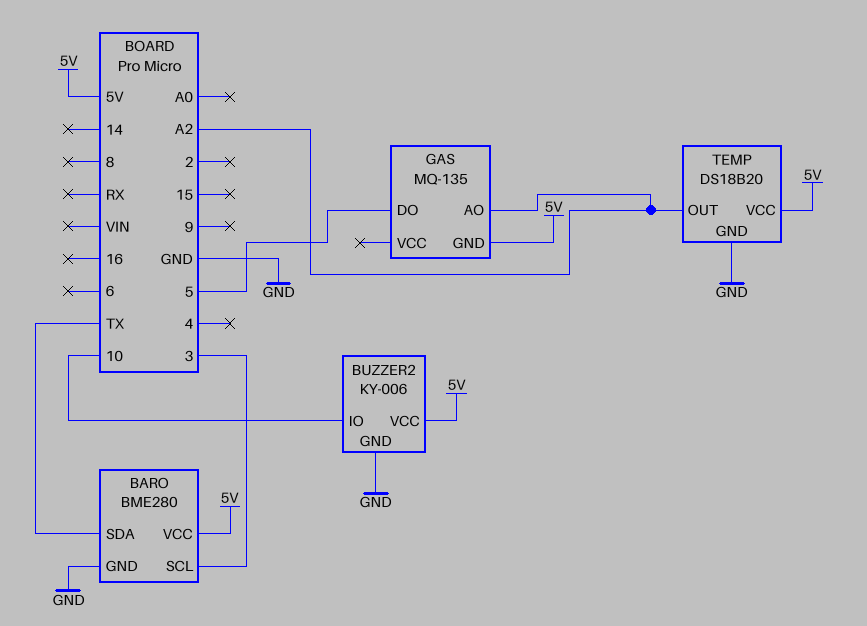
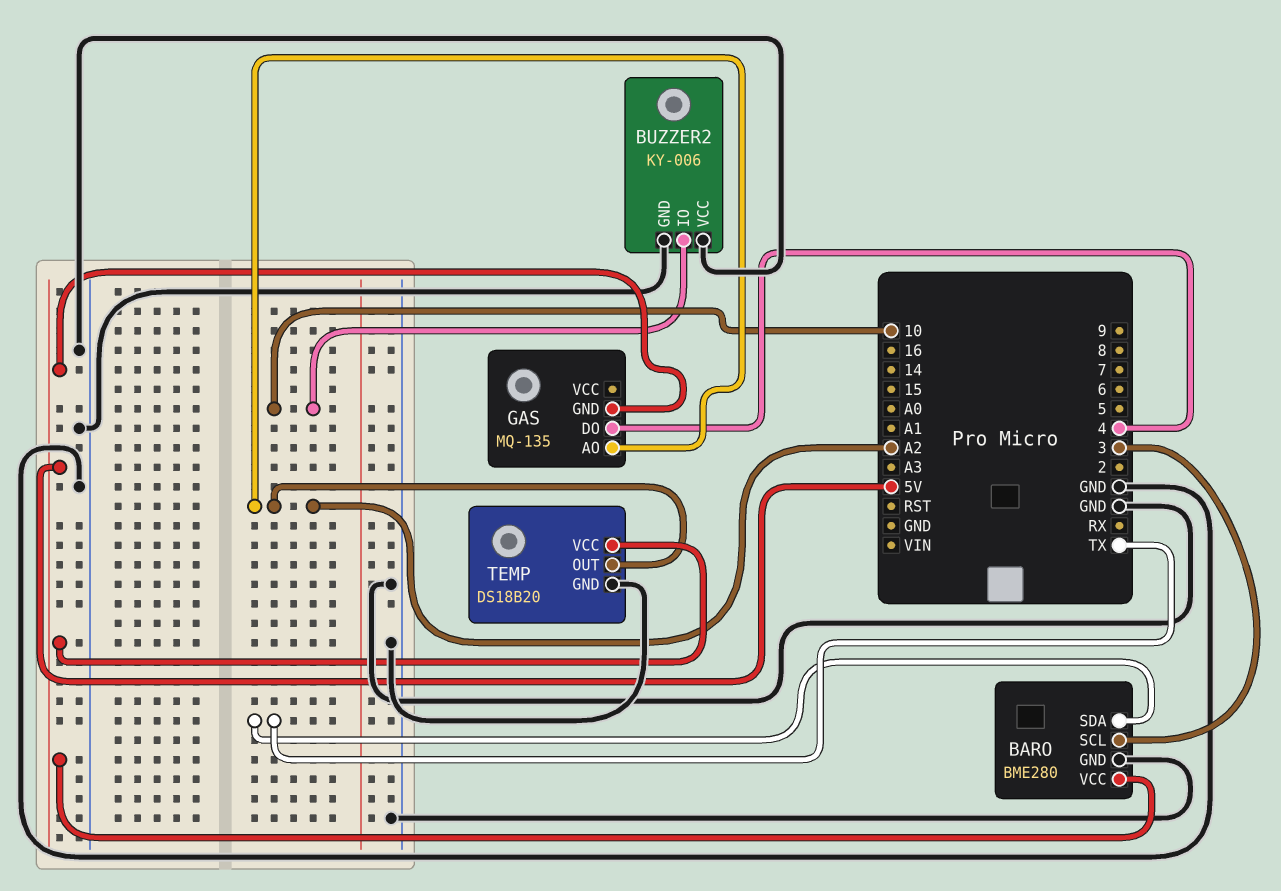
BUZZER2 pin VCC: 5V -> GND
GAS pin DO: 5 -> 4

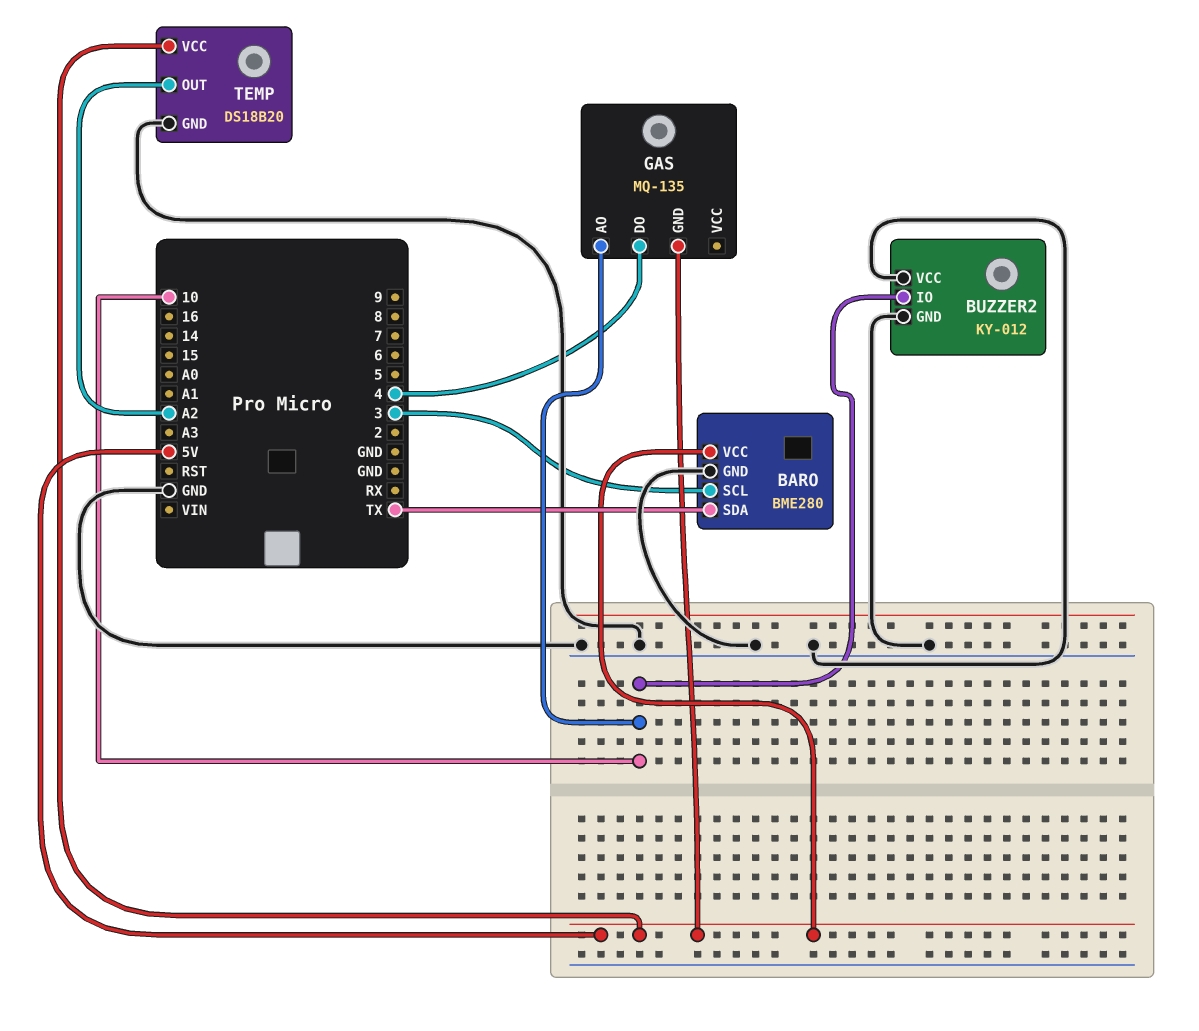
BUZZER2: KY-006 -> KY-012
GAS pin AO: A2 -> 10

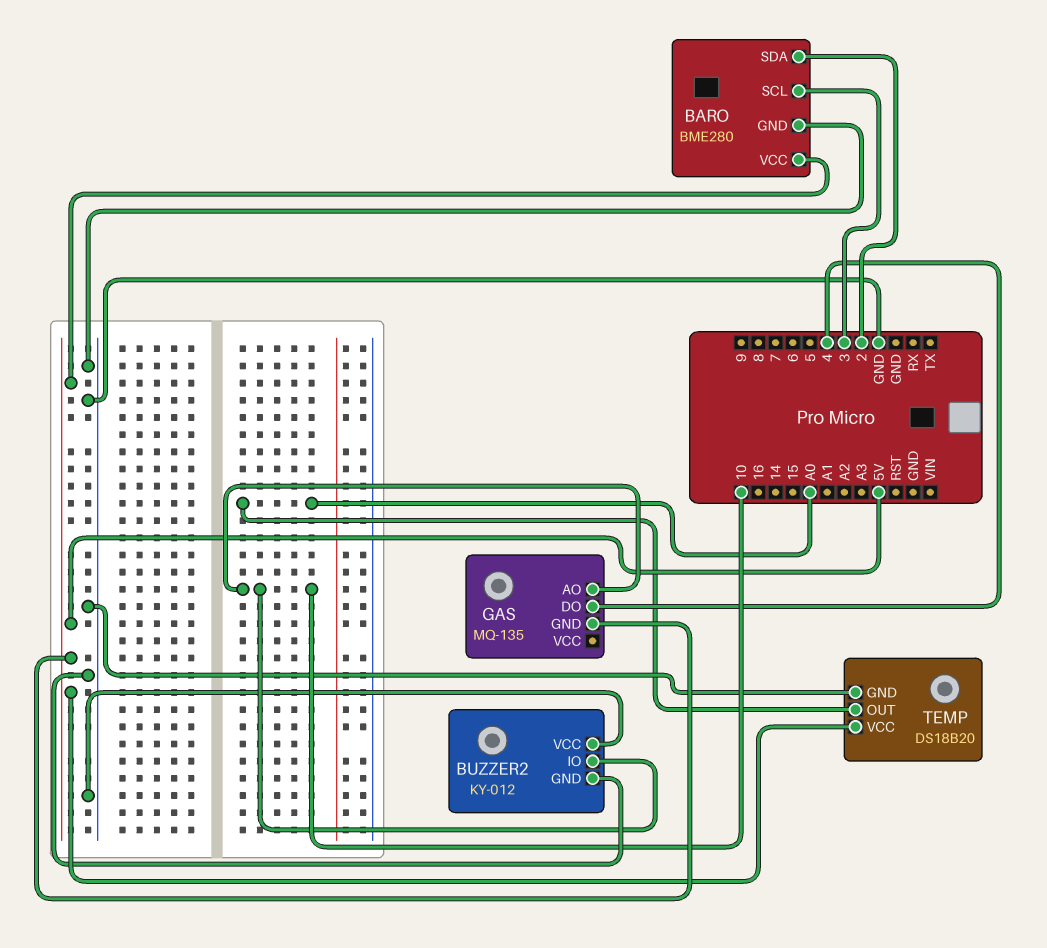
BARO pin SDA: TX -> 2
TEMP pin OUT: A2 -> A0

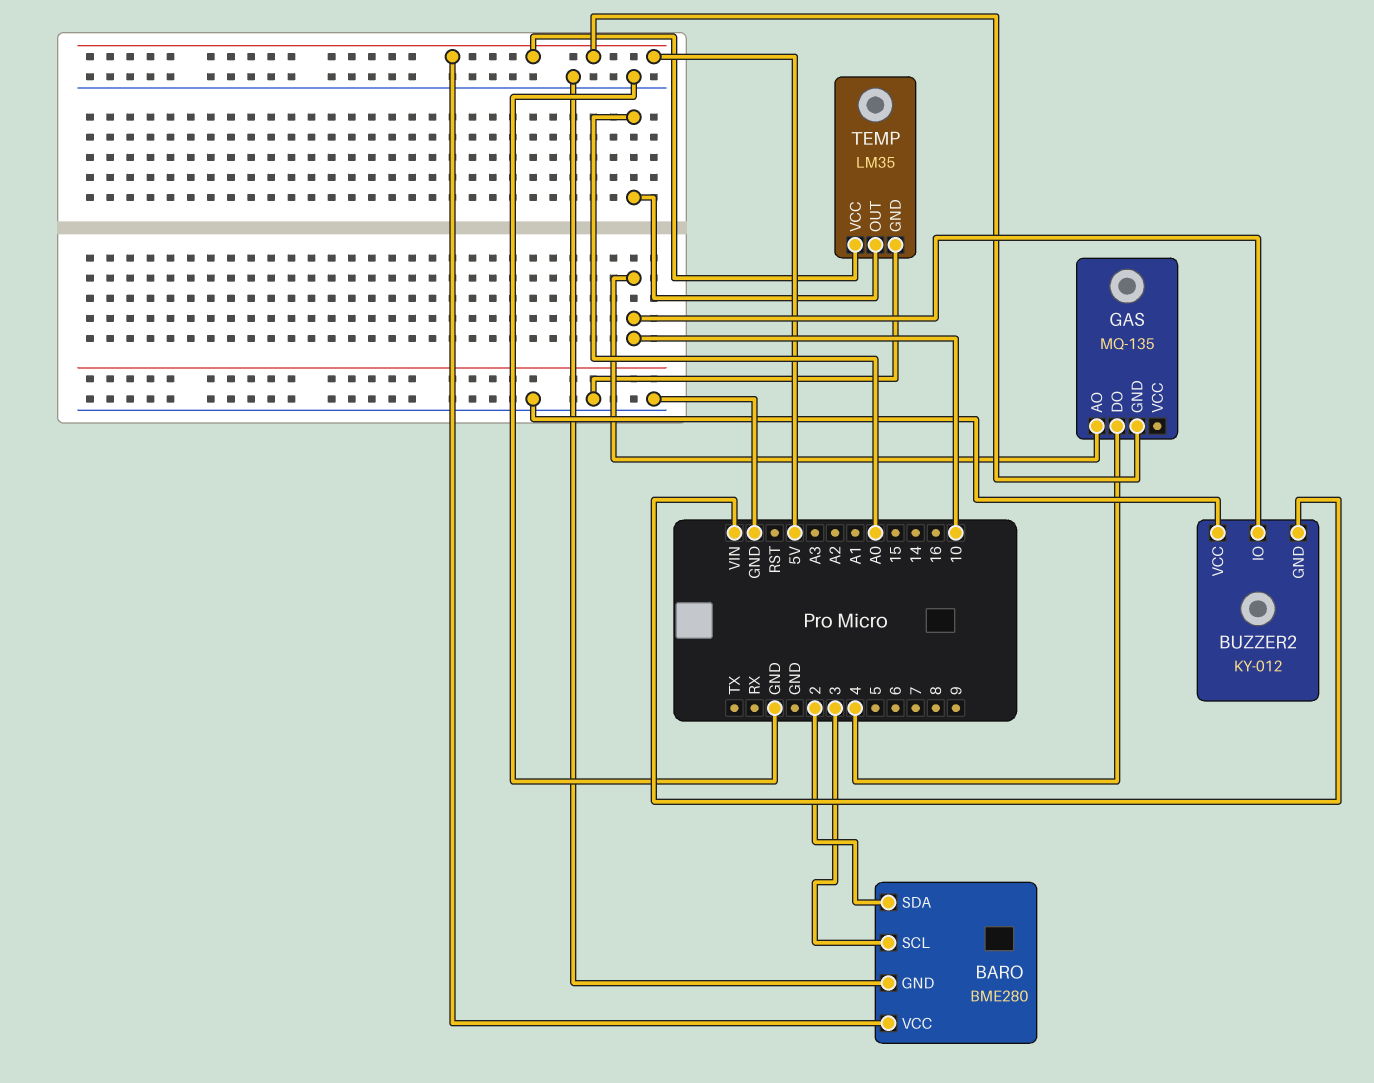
BUZZER2 pin GND: GND -> VIN
TEMP: DS18B20 -> LM35

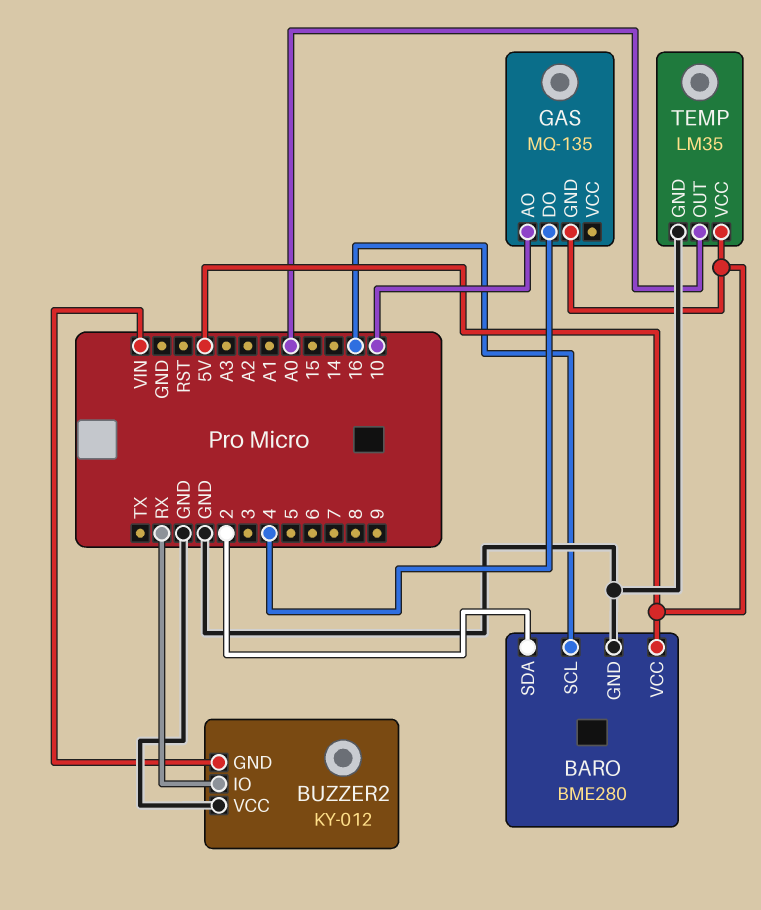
BARO pin SCL: 3 -> 16
BUZZER2 pin IO: 10 -> RX

